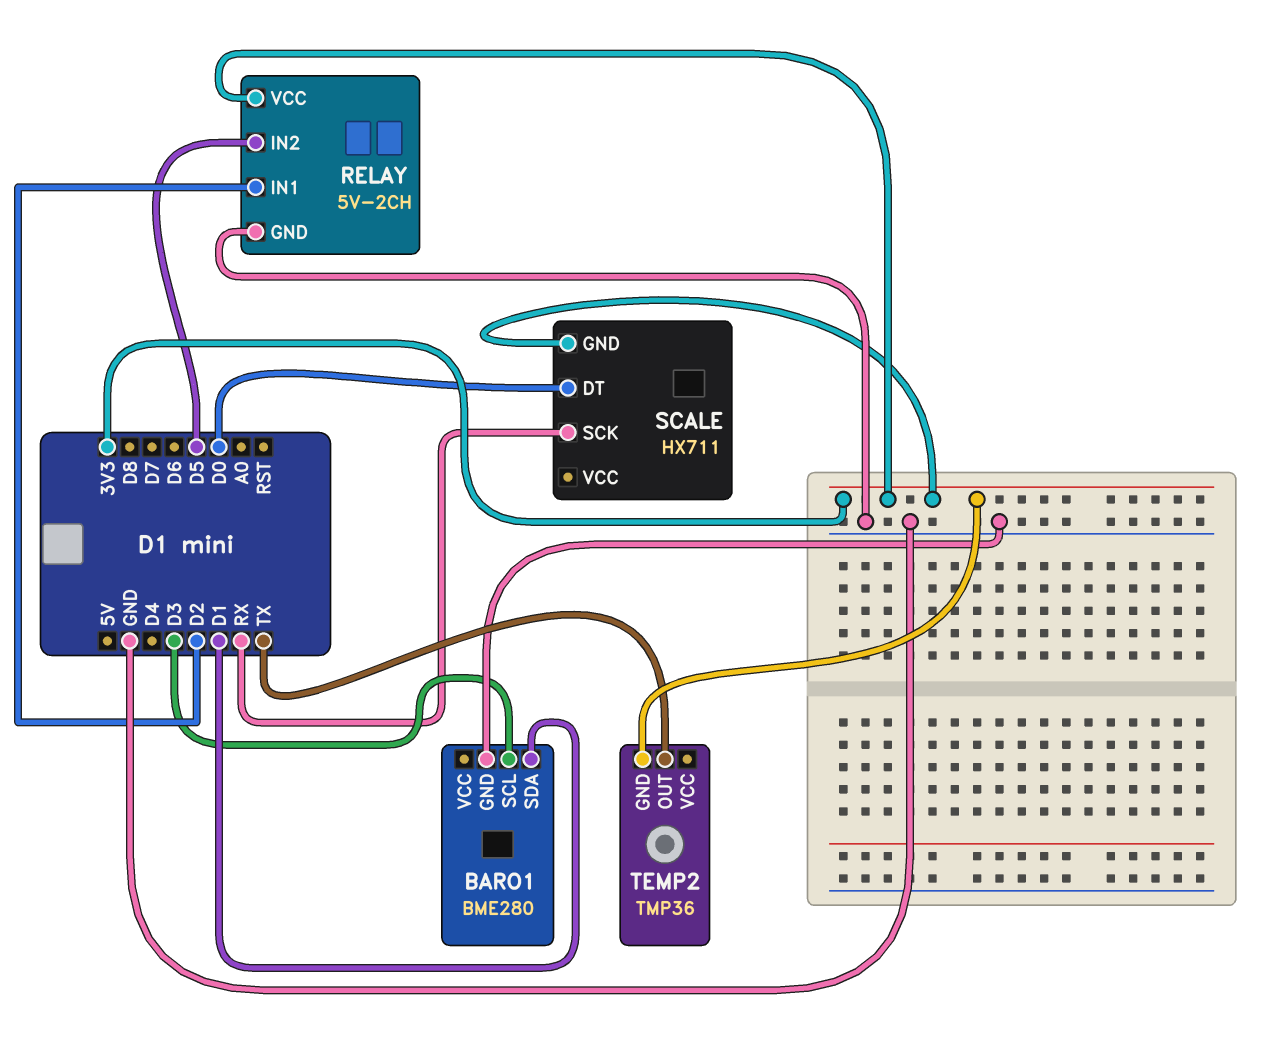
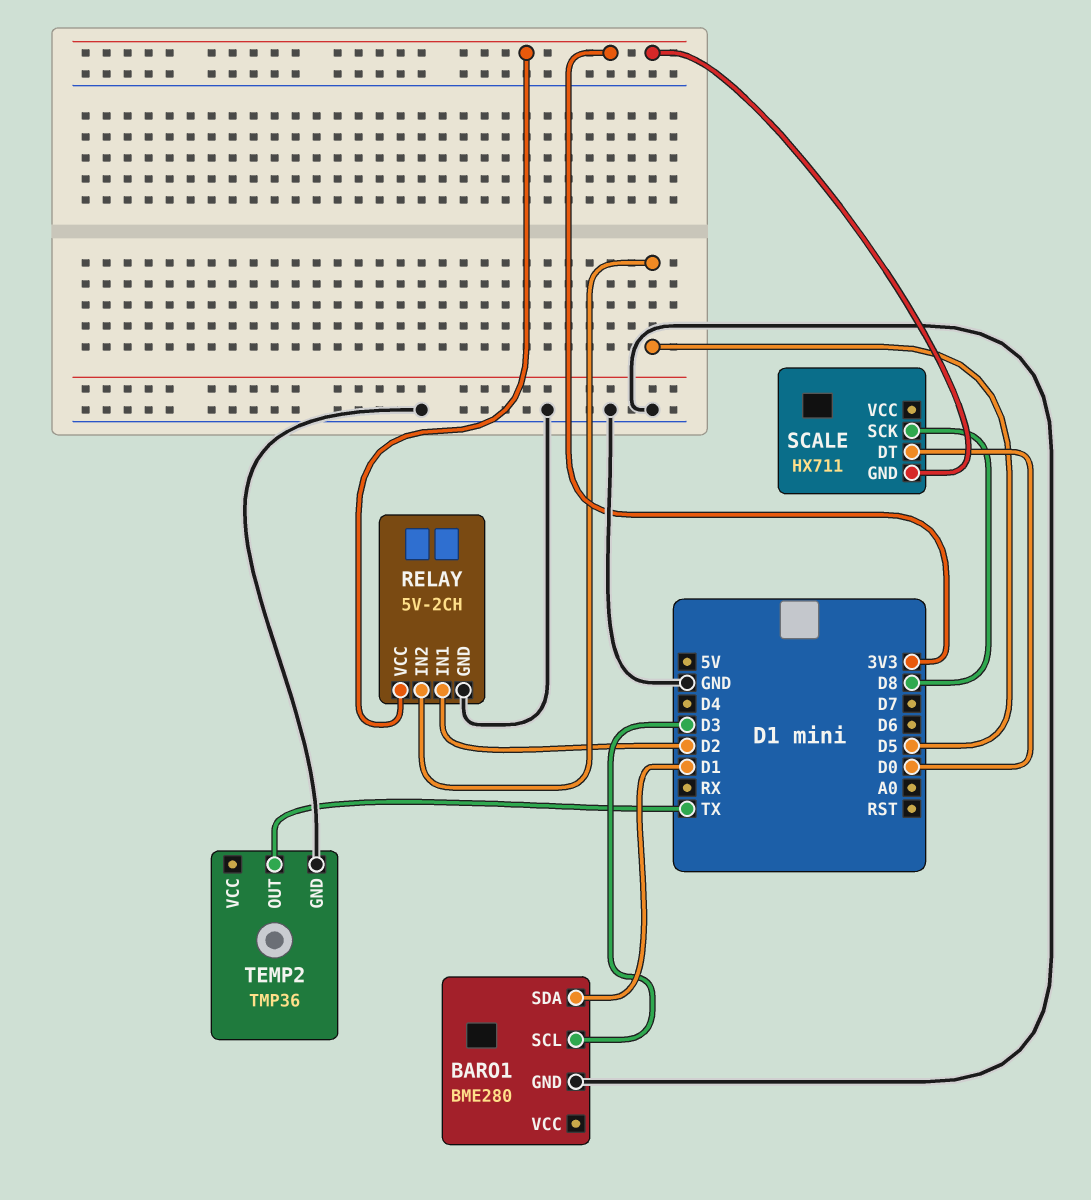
SCALE pin SCK: RX -> D8
TEMP2 pin GND: 3V3 -> GND

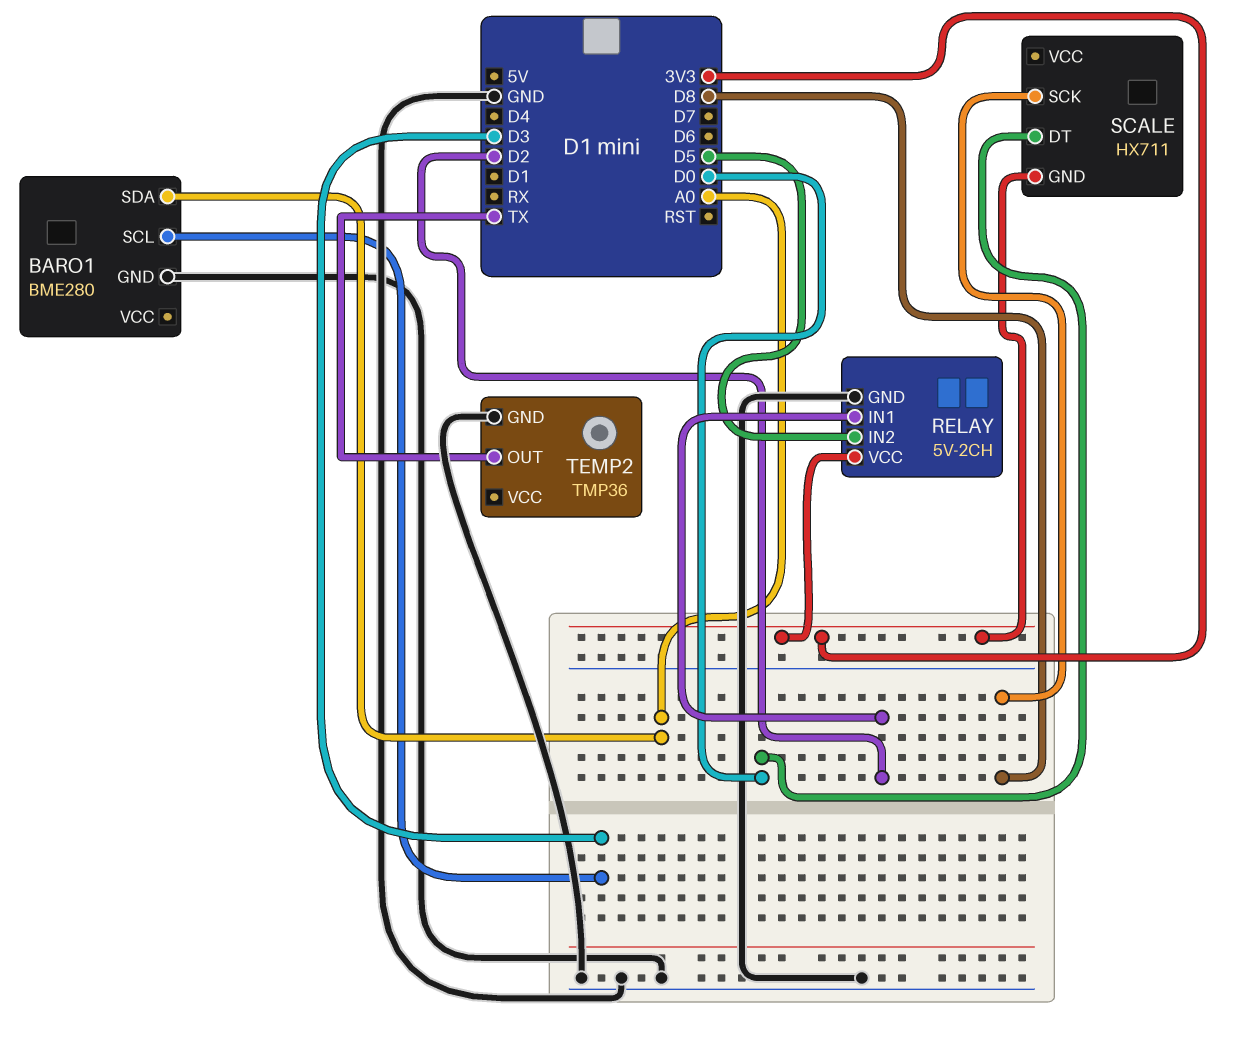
BARO1 pin SDA: D1 -> A0

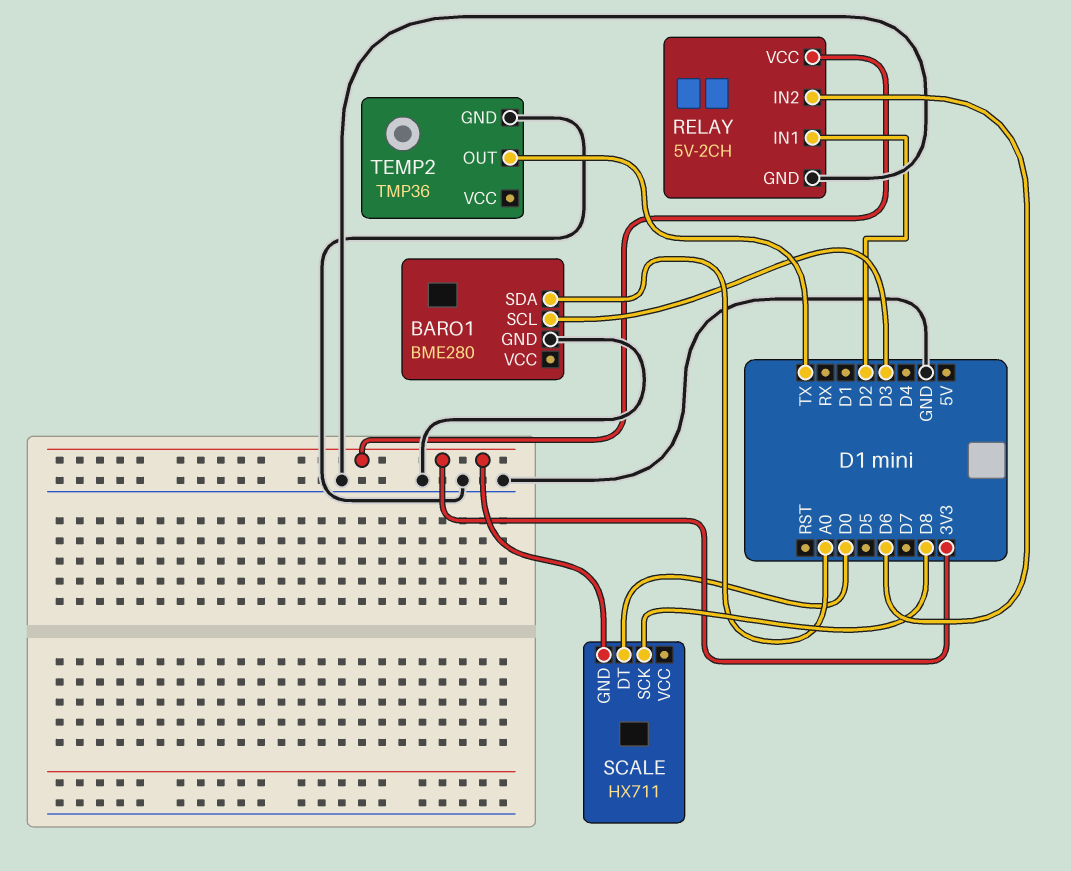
RELAY pin IN2: D5 -> D6

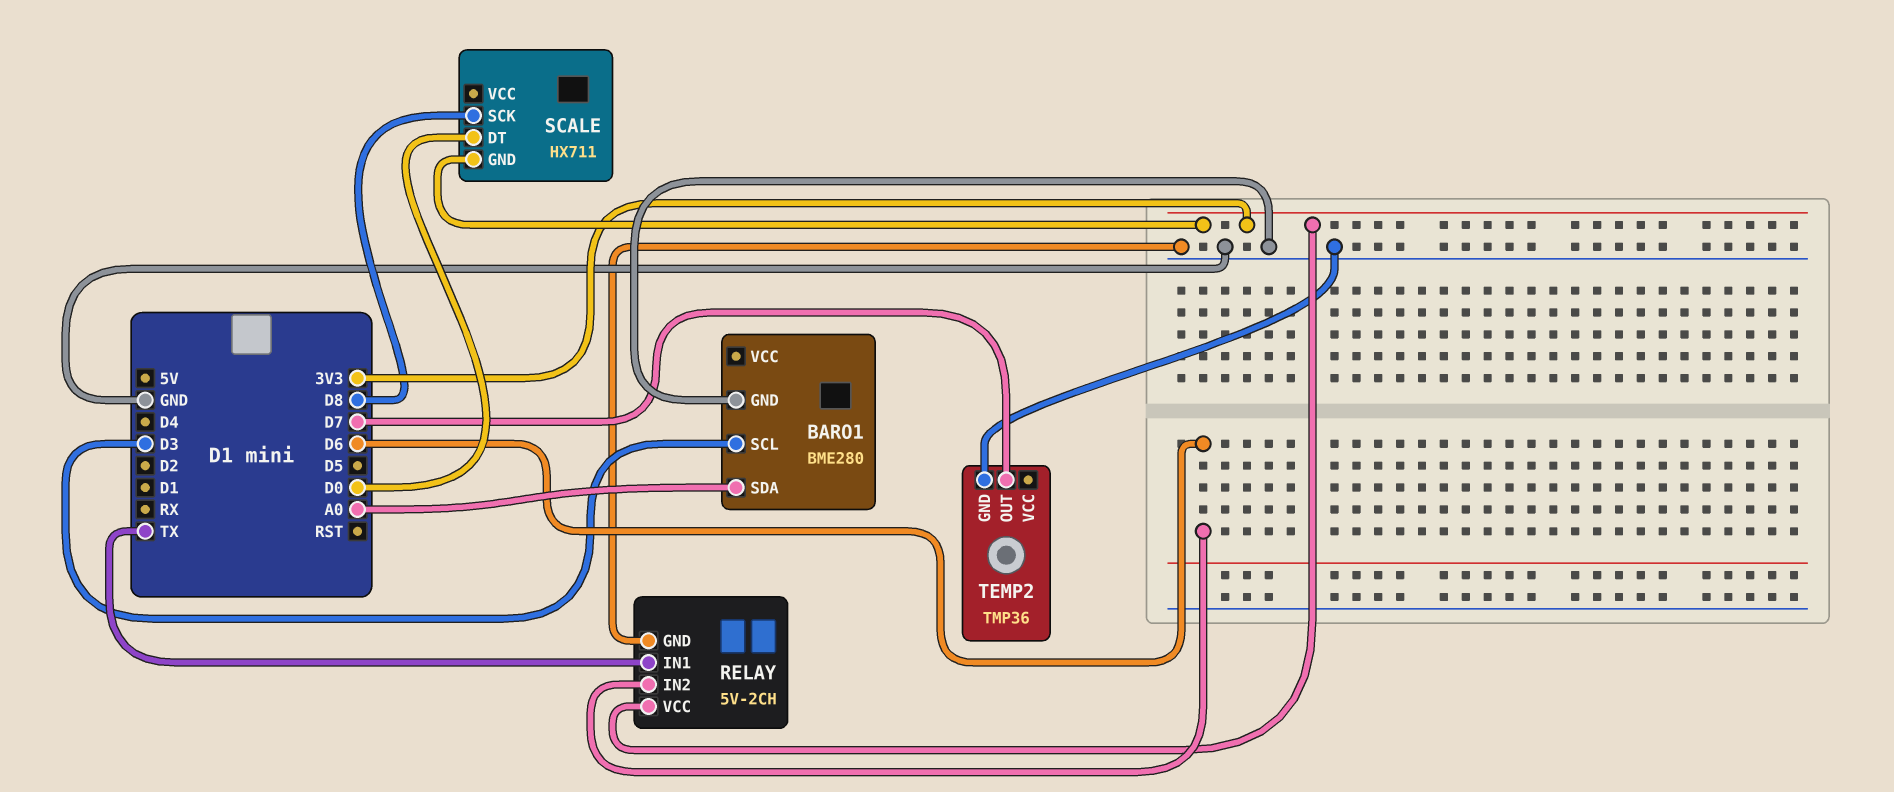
RELAY pin IN1: D2 -> TX
TEMP2 pin OUT: TX -> D7

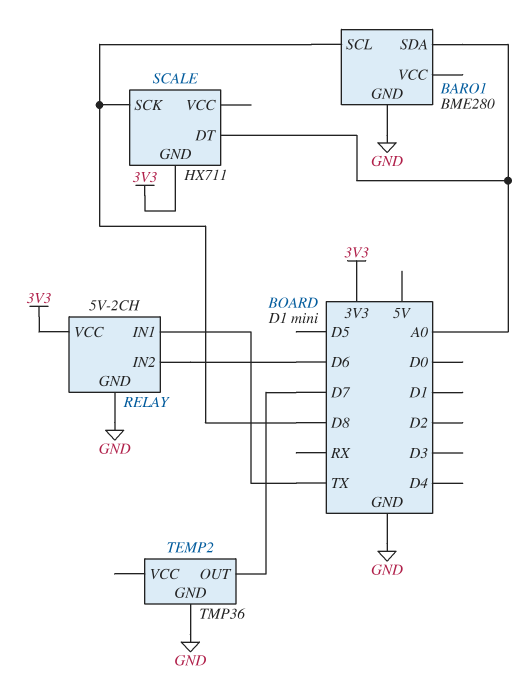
BARO1 pin SCL: D3 -> D8
SCALE pin DT: D0 -> A0

